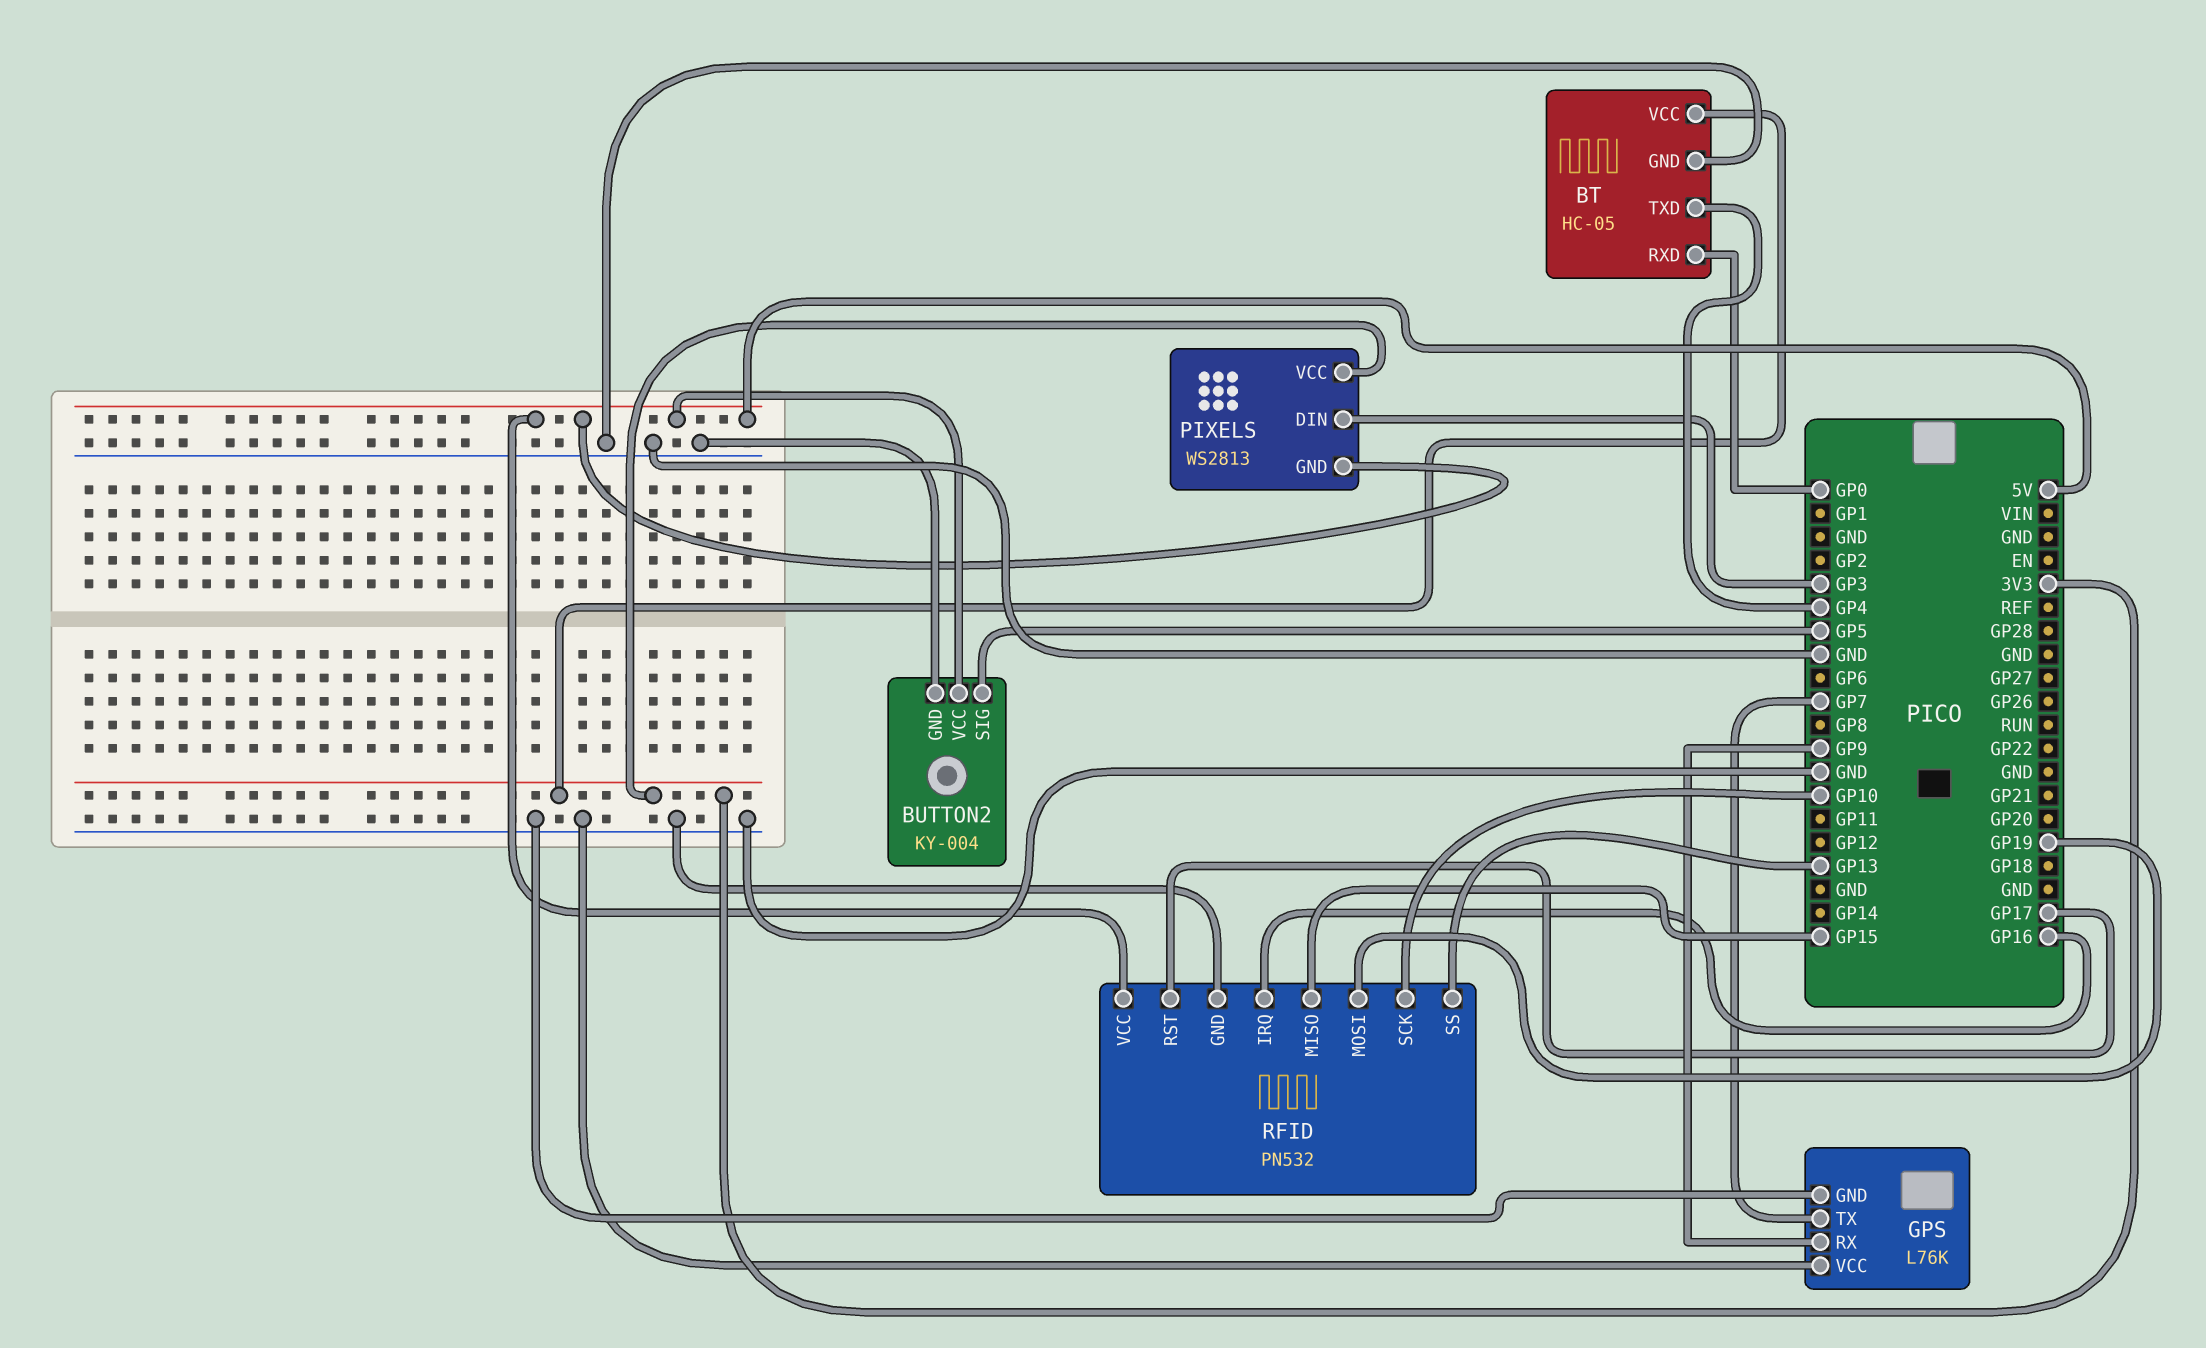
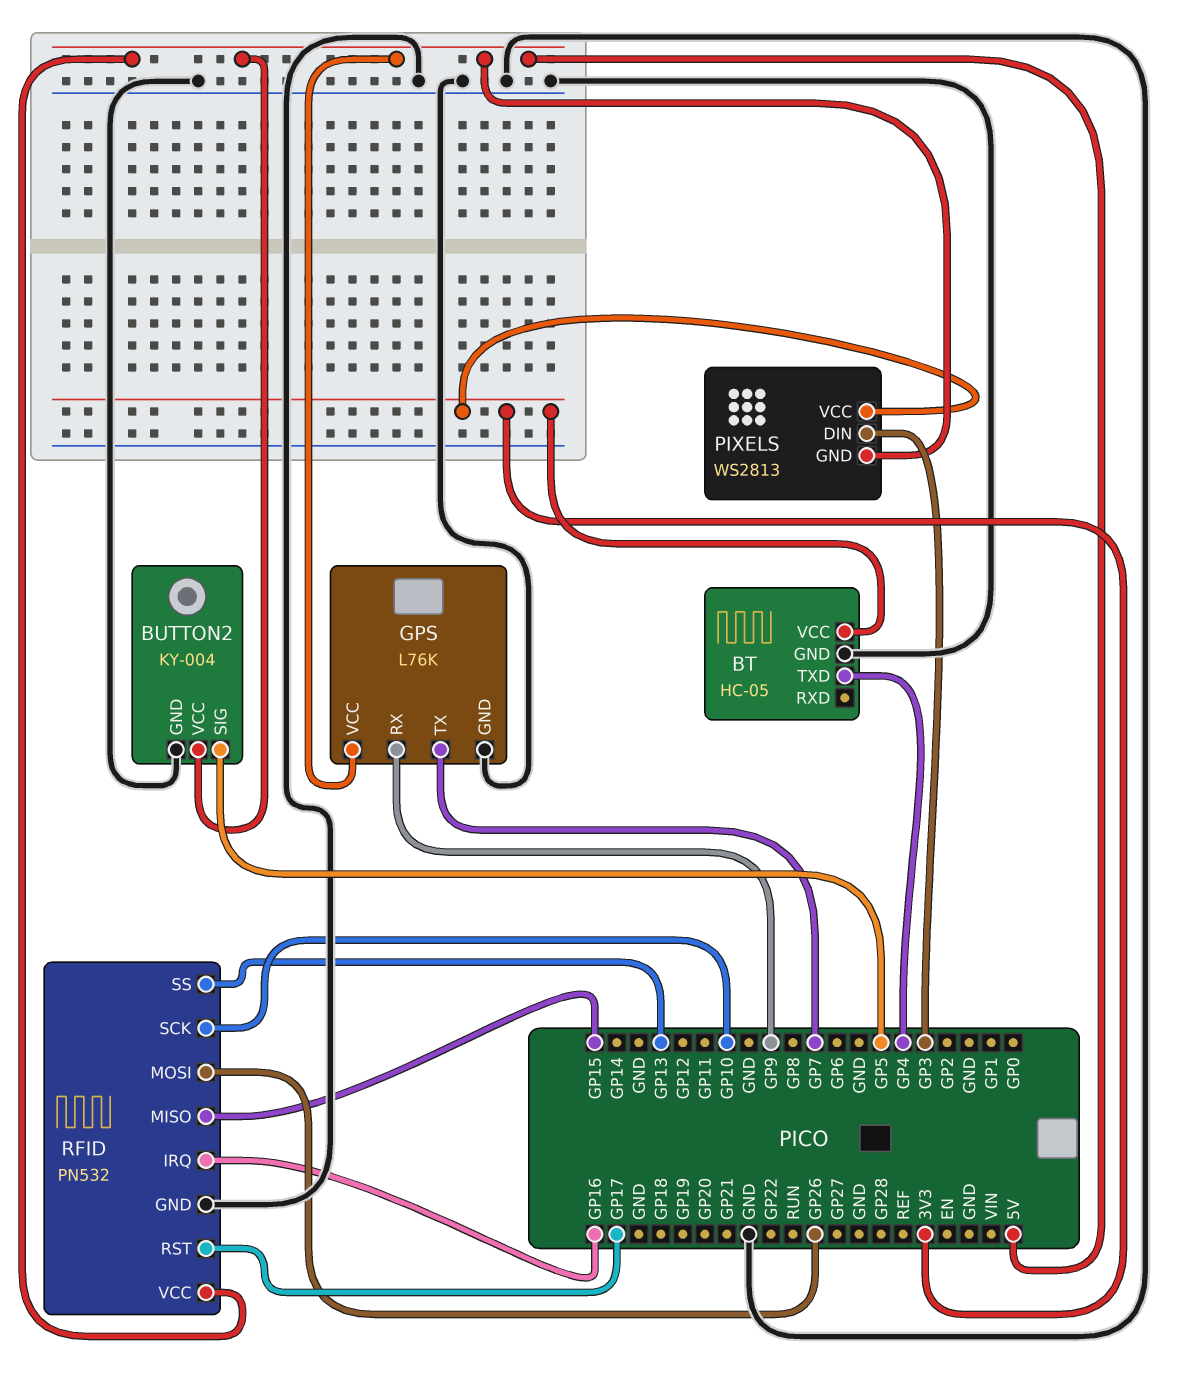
BT pin RXD: GP0 -> none
GPS pin VCC: GND -> 5V
RFID pin MOSI: GP19 -> GP26

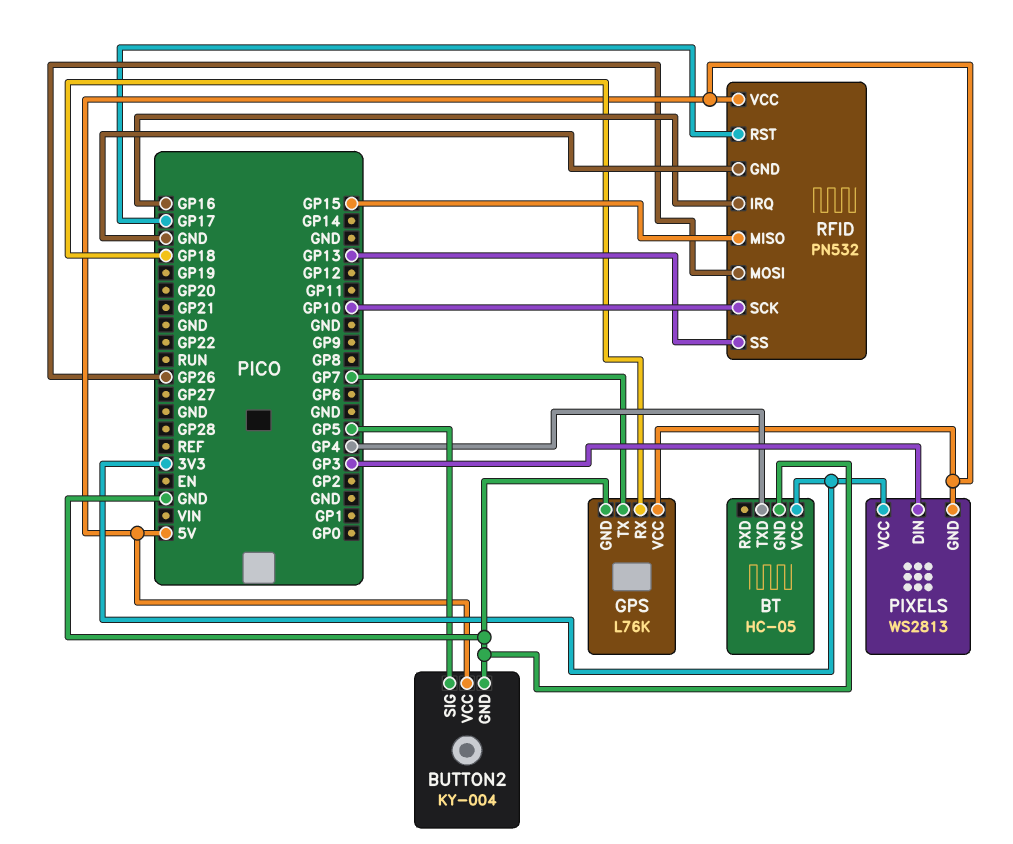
GPS pin RX: GP9 -> GP18

